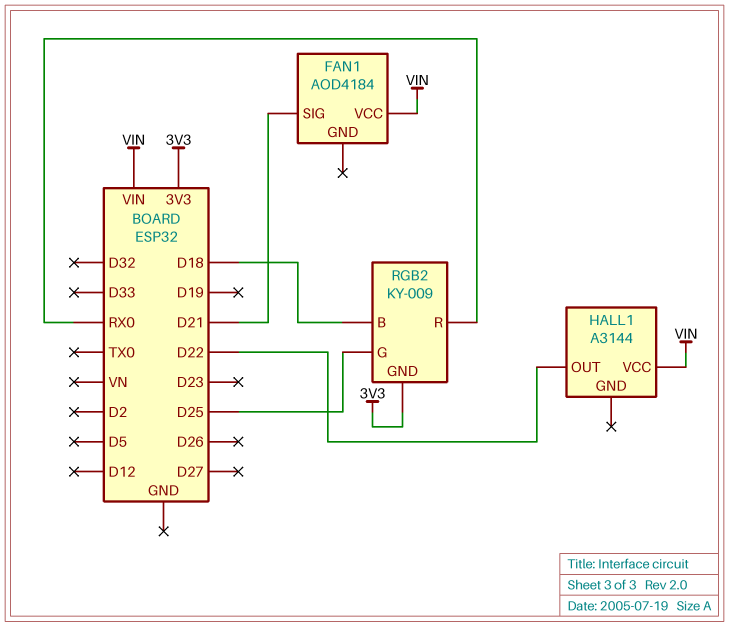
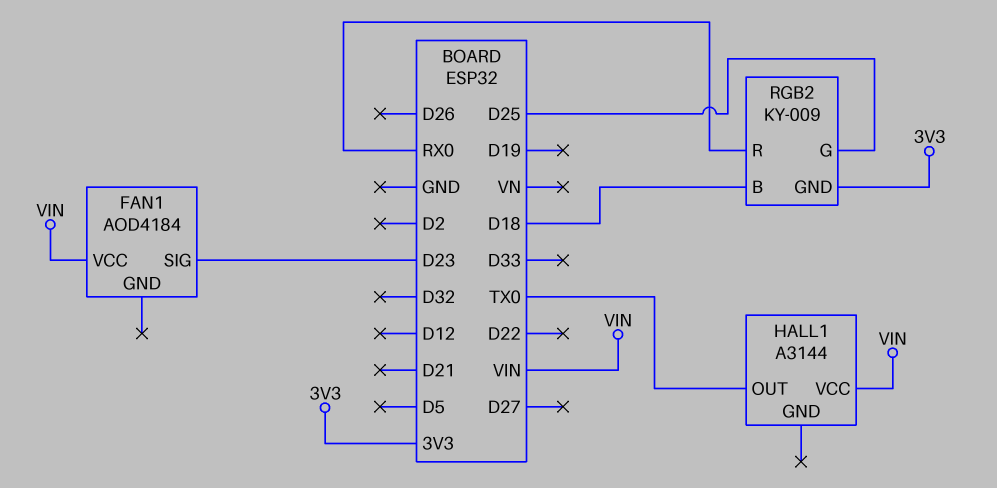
FAN1 pin SIG: D21 -> D23
HALL1 pin OUT: D22 -> TX0

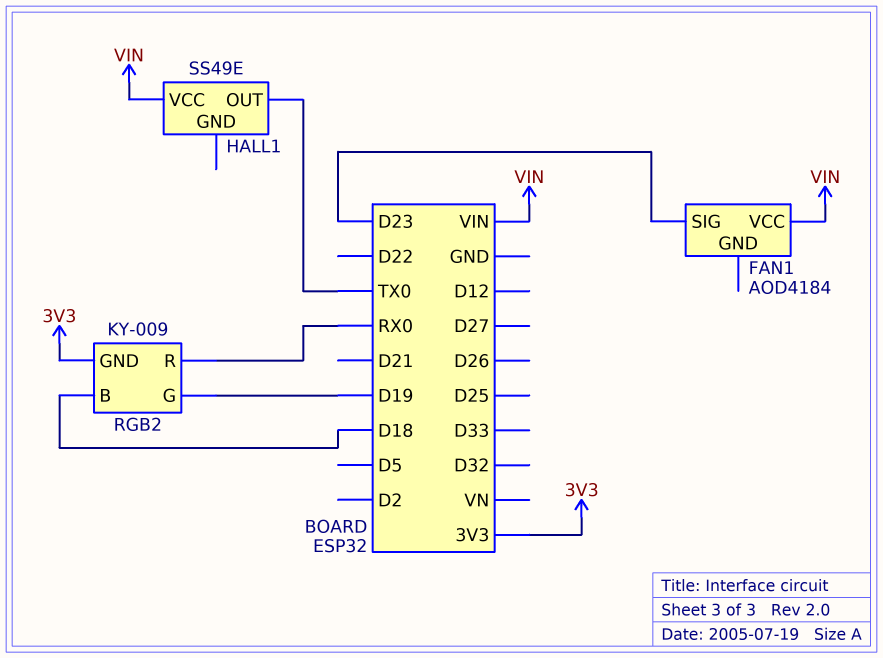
HALL1: A3144 -> SS49E
RGB2 pin G: D25 -> D19

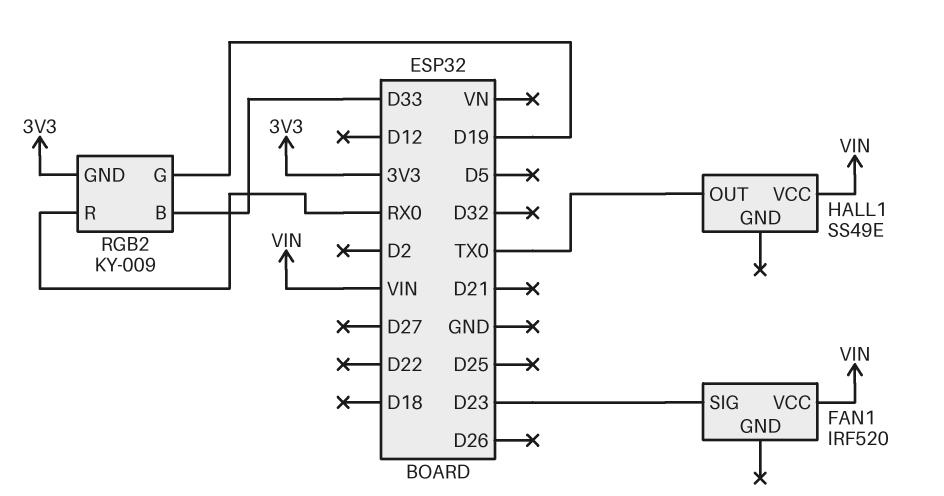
FAN1: AOD4184 -> IRF520
RGB2 pin B: D18 -> D33

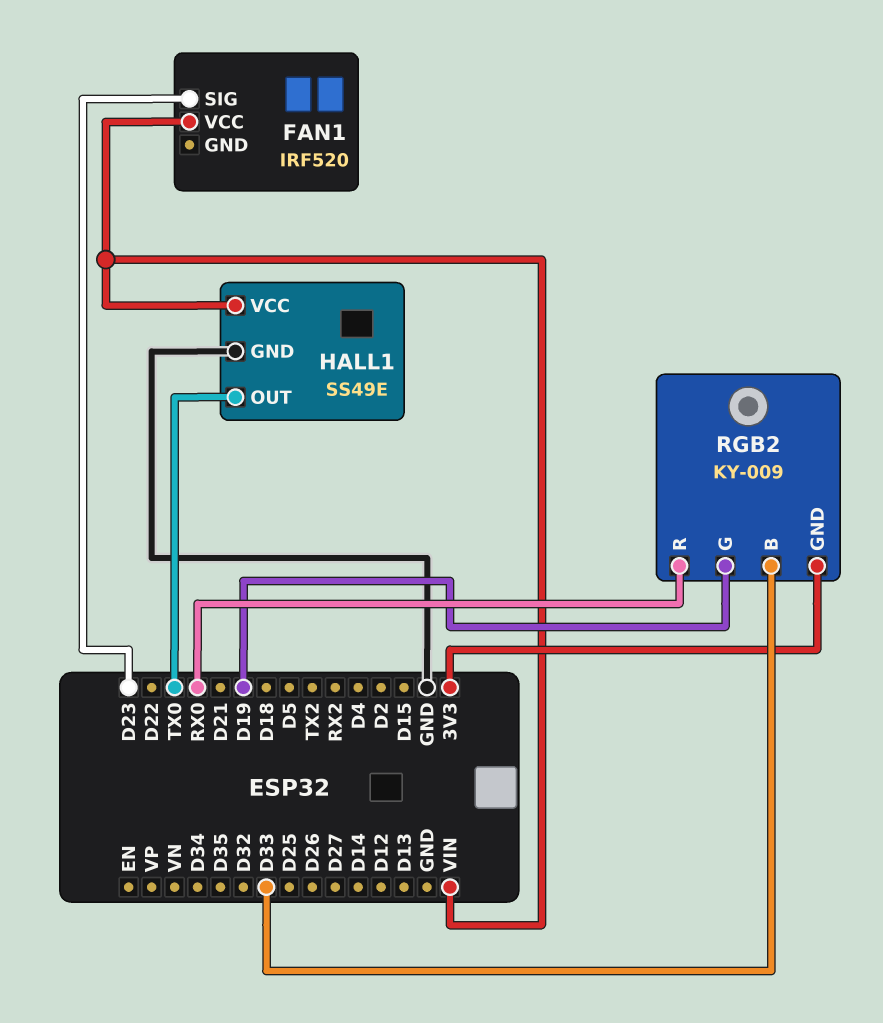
HALL1 pin GND: none -> GND

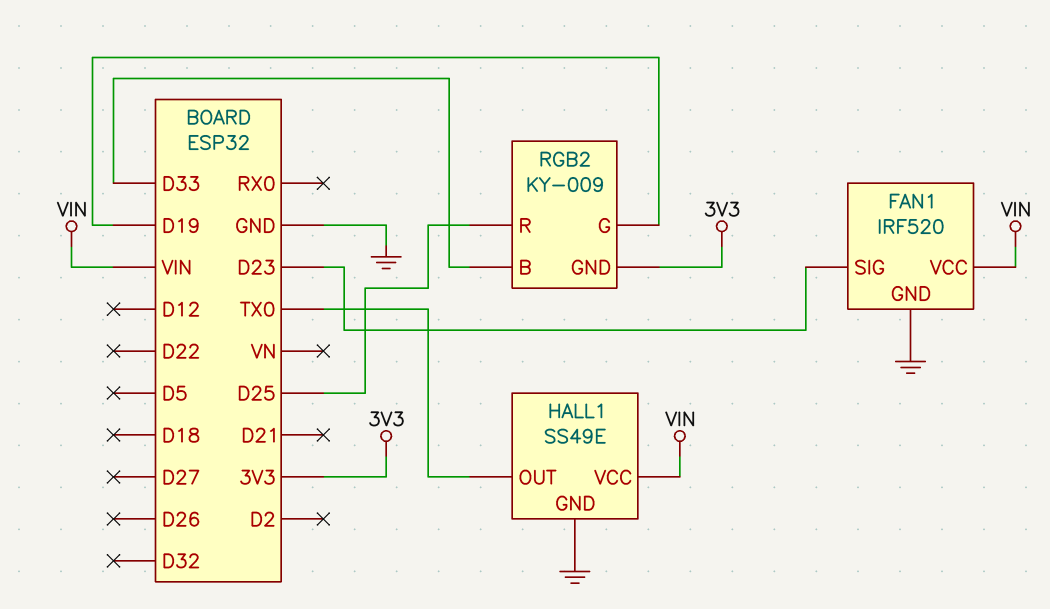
FAN1 pin GND: none -> GND
RGB2 pin R: RX0 -> D25

